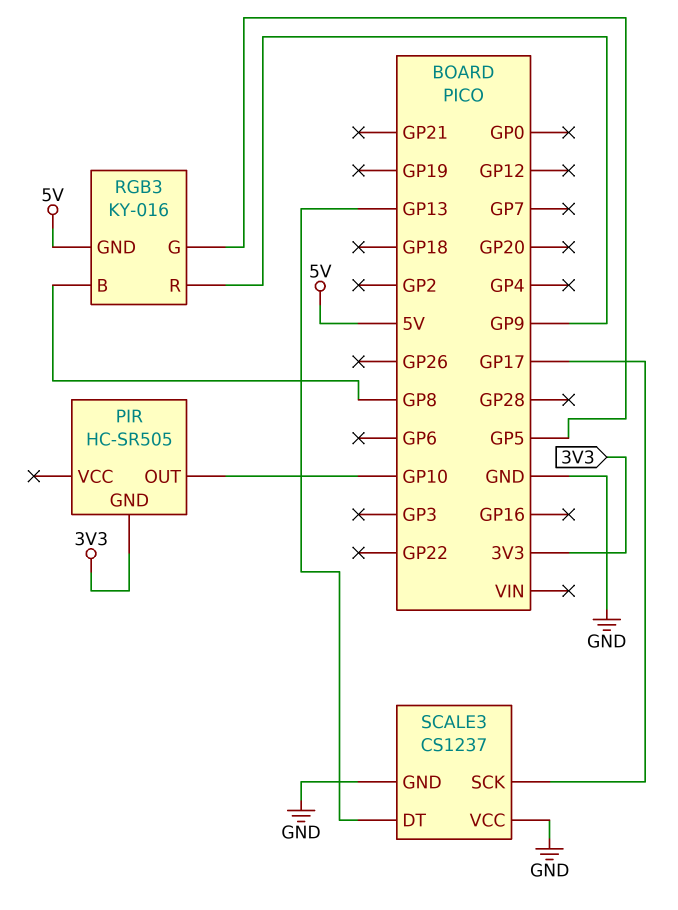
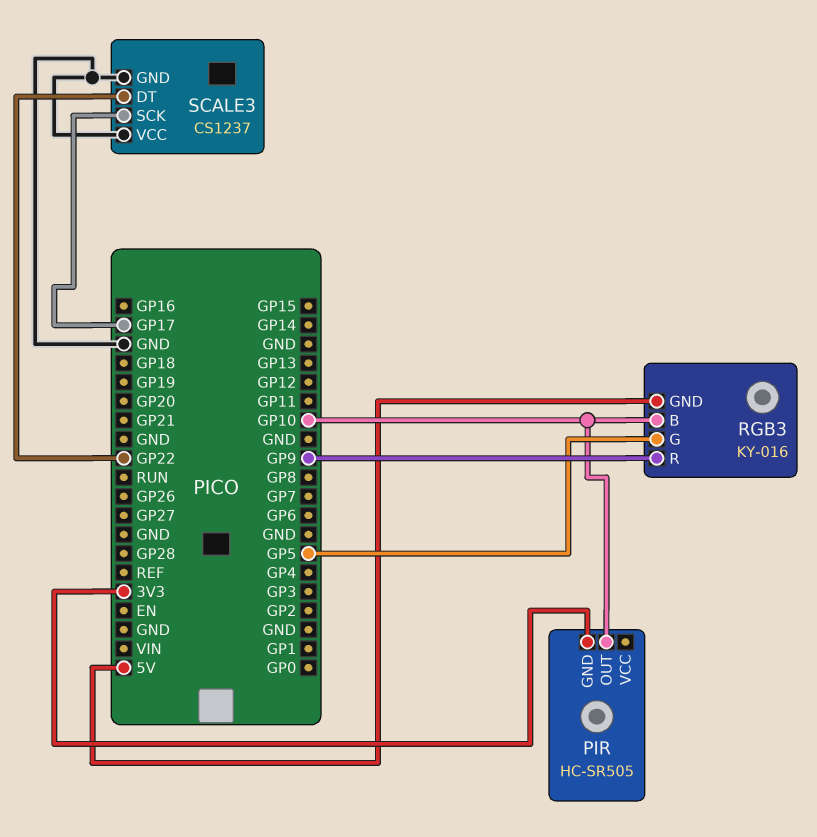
RGB3 pin B: GP8 -> GP10
SCALE3 pin DT: GP13 -> GP22

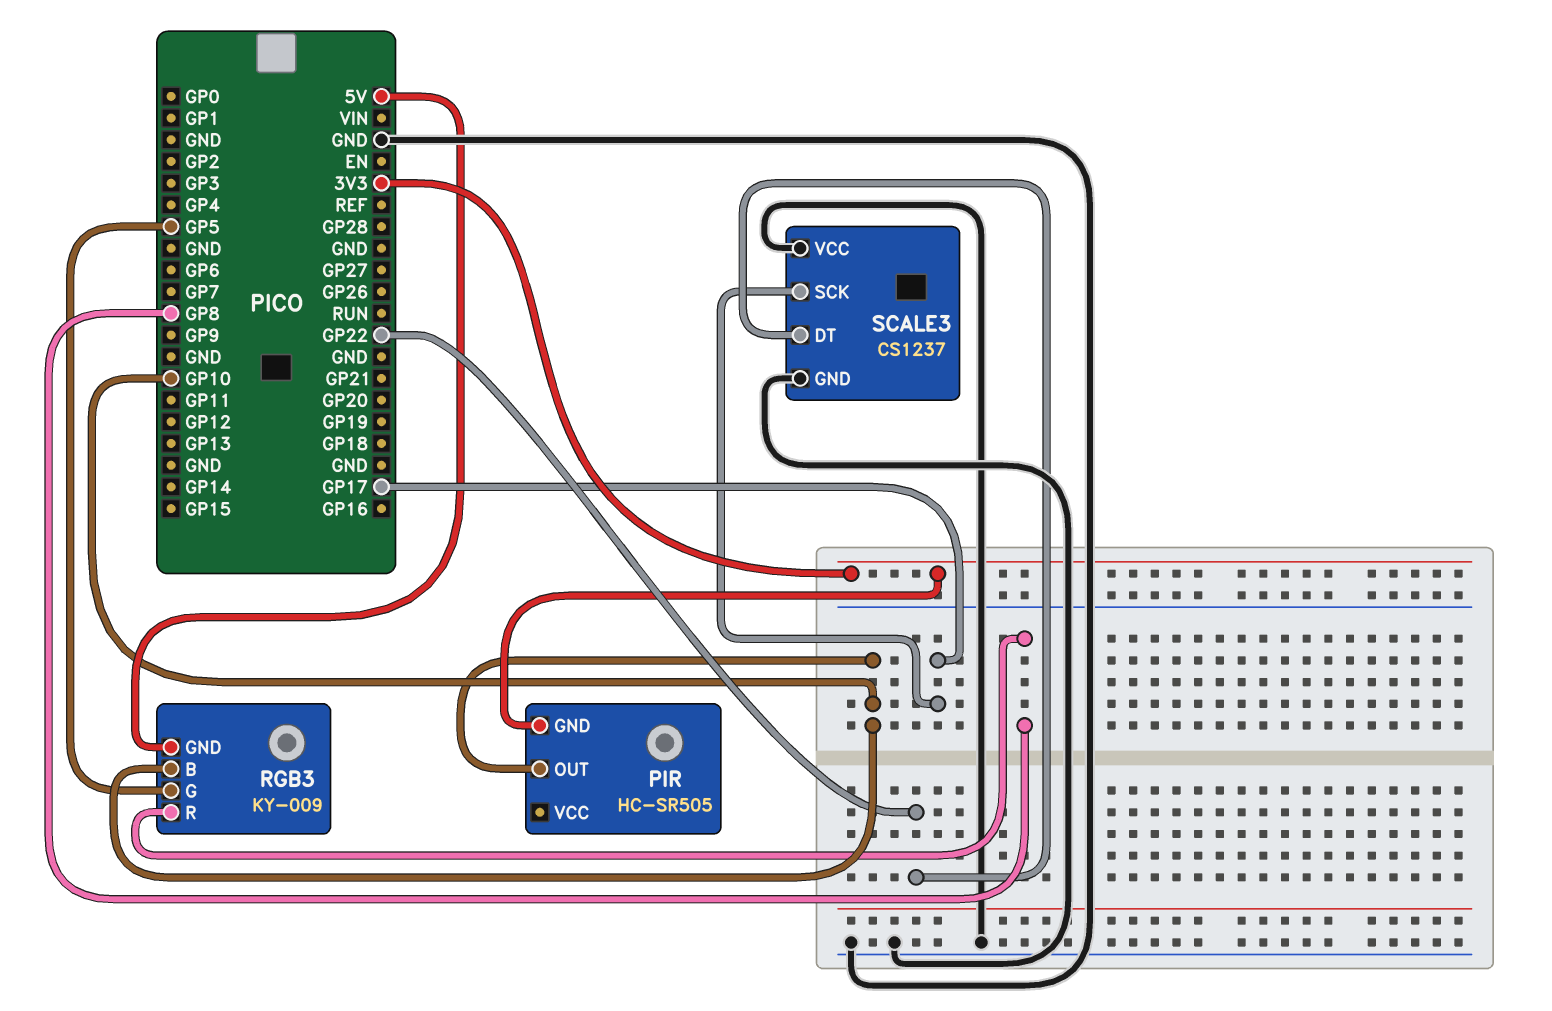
RGB3: KY-016 -> KY-009
RGB3 pin R: GP9 -> GP8

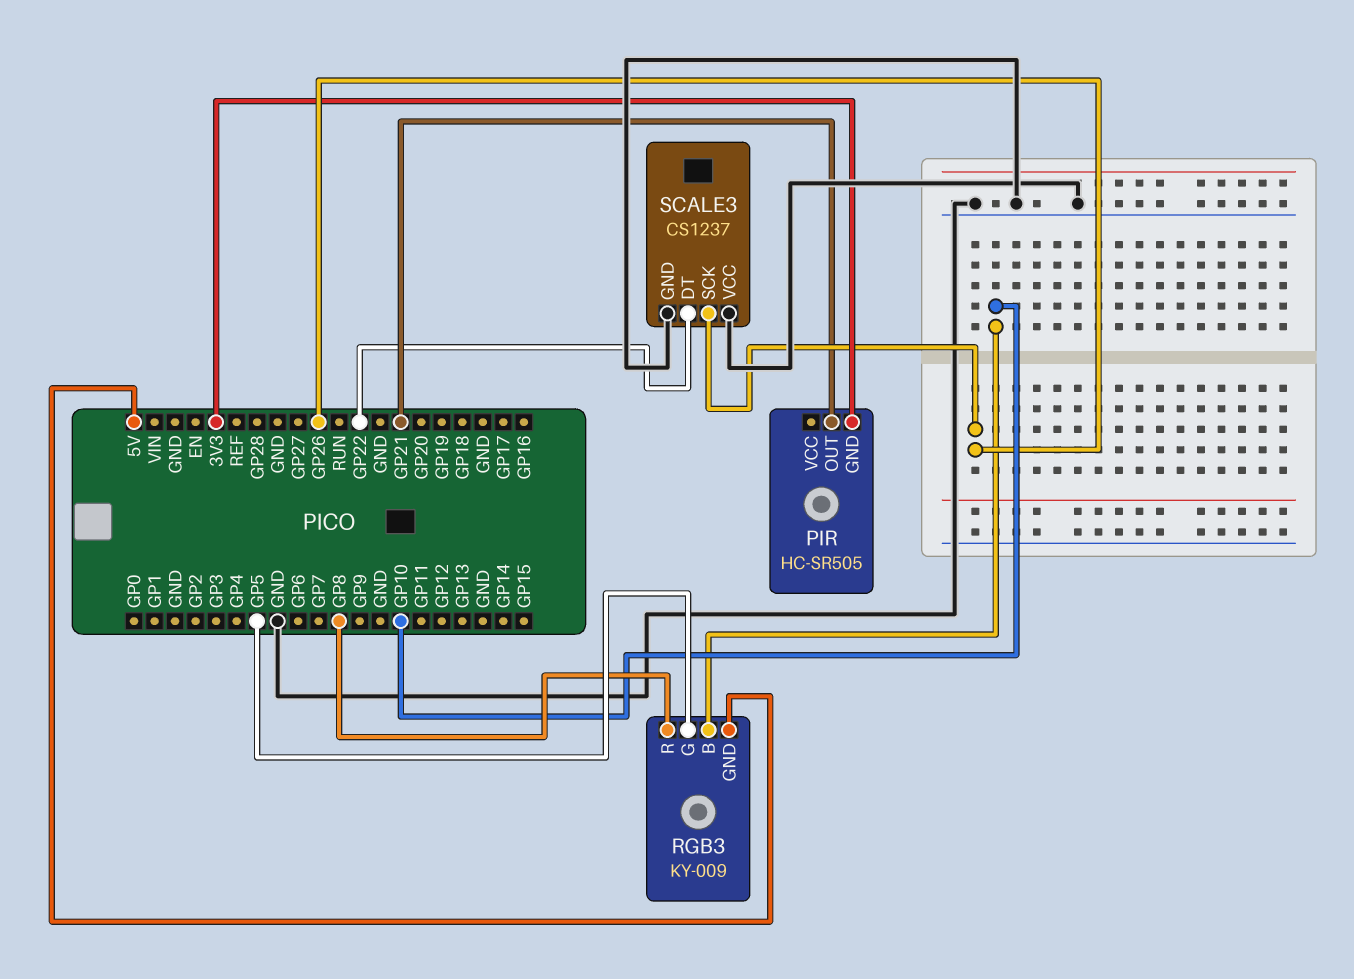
PIR pin OUT: GP10 -> GP21
SCALE3 pin SCK: GP17 -> GP26

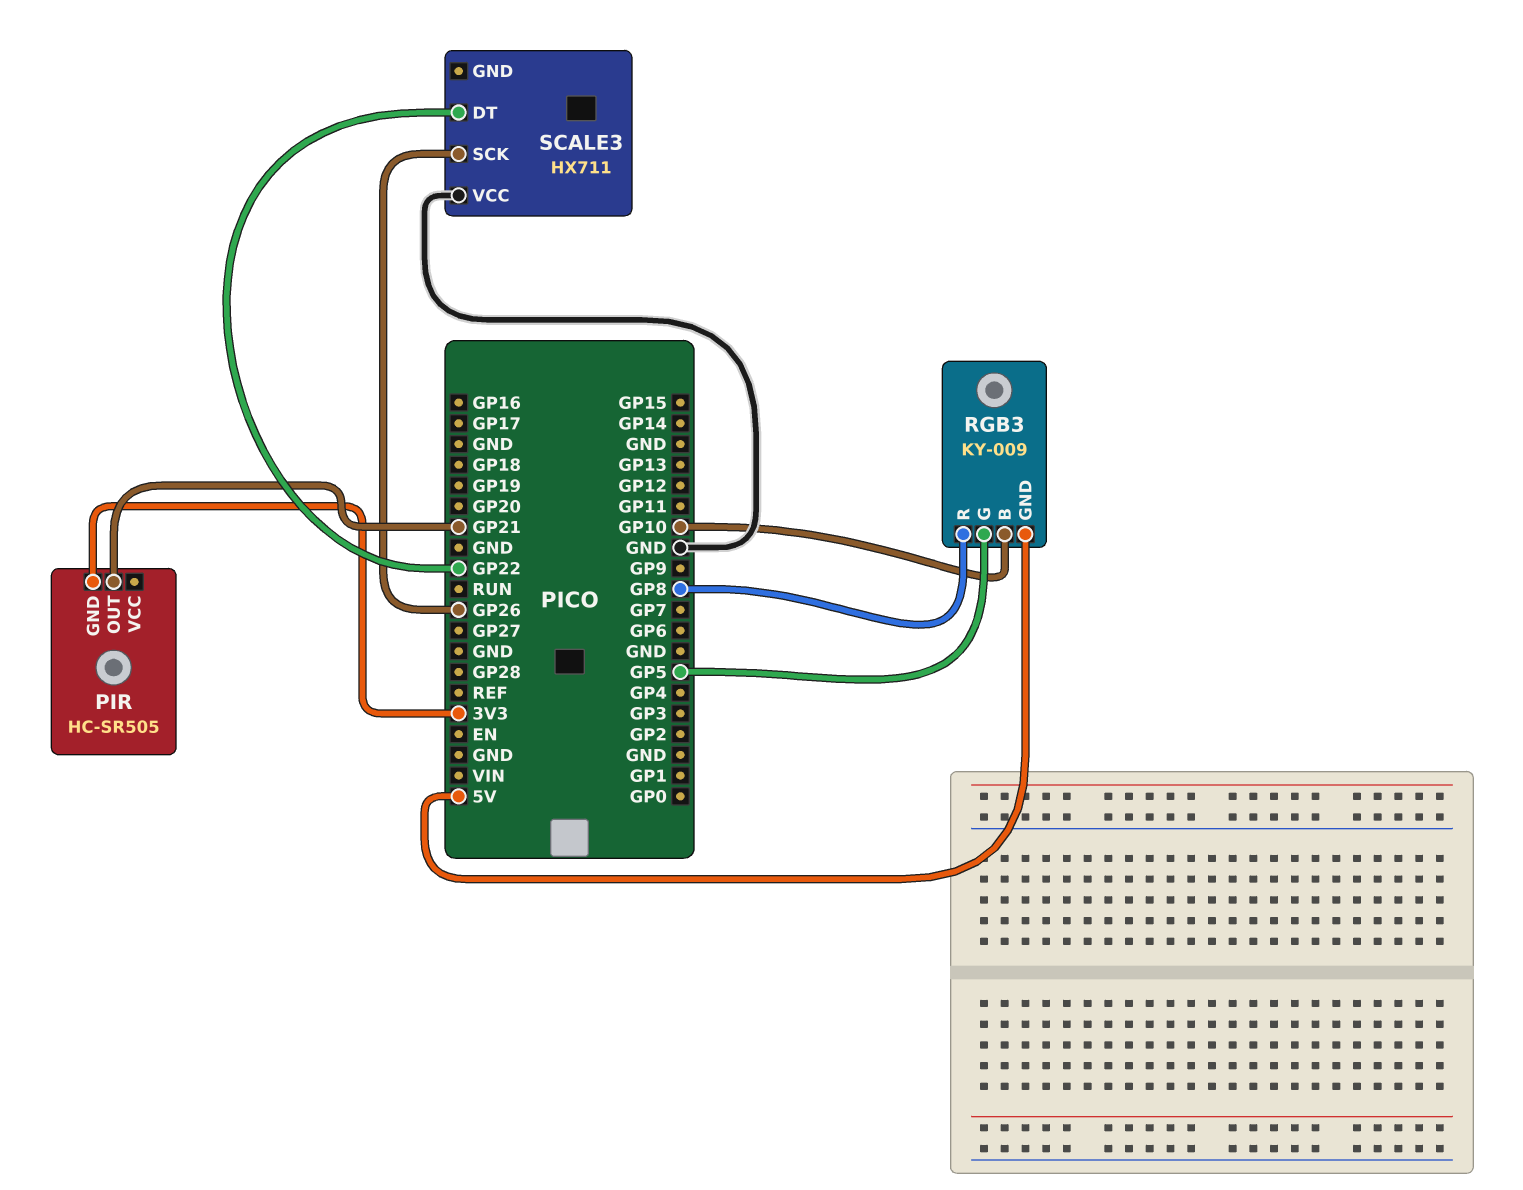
SCALE3: CS1237 -> HX711
SCALE3 pin GND: GND -> none

